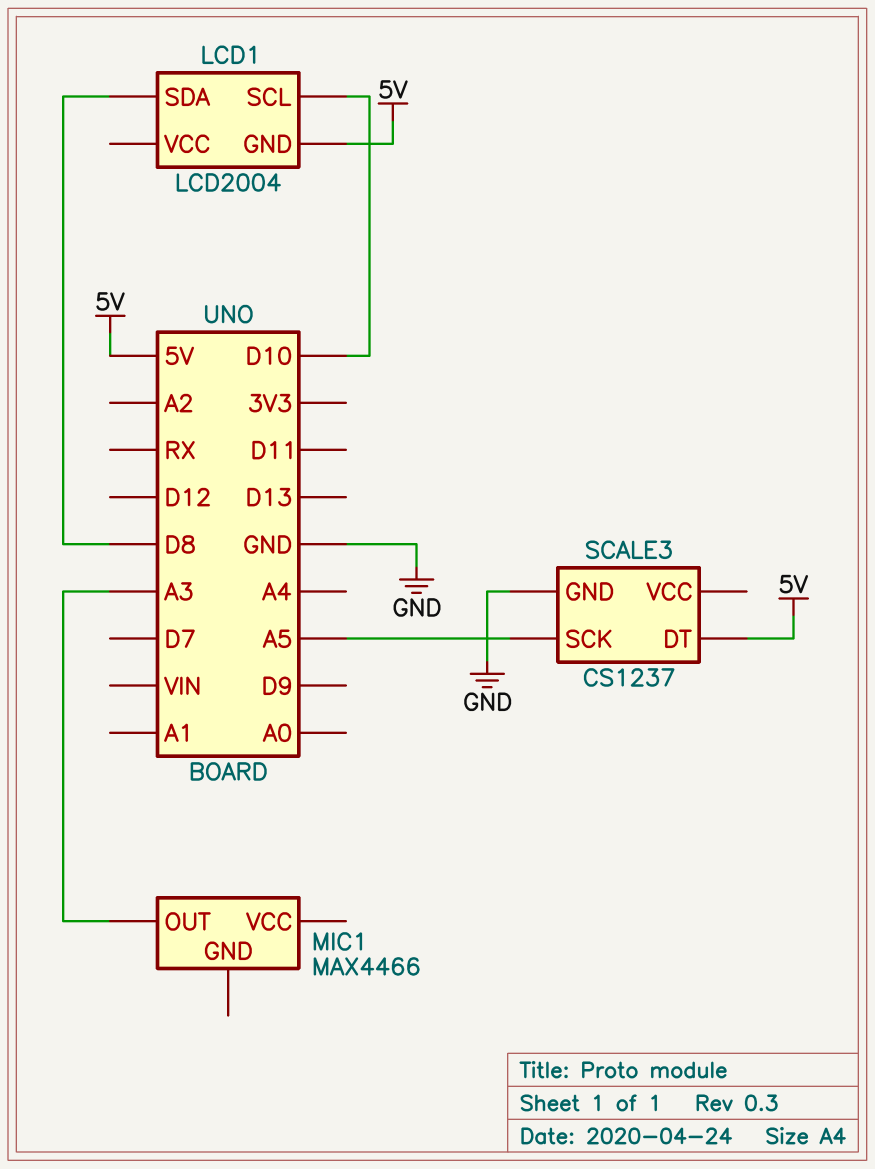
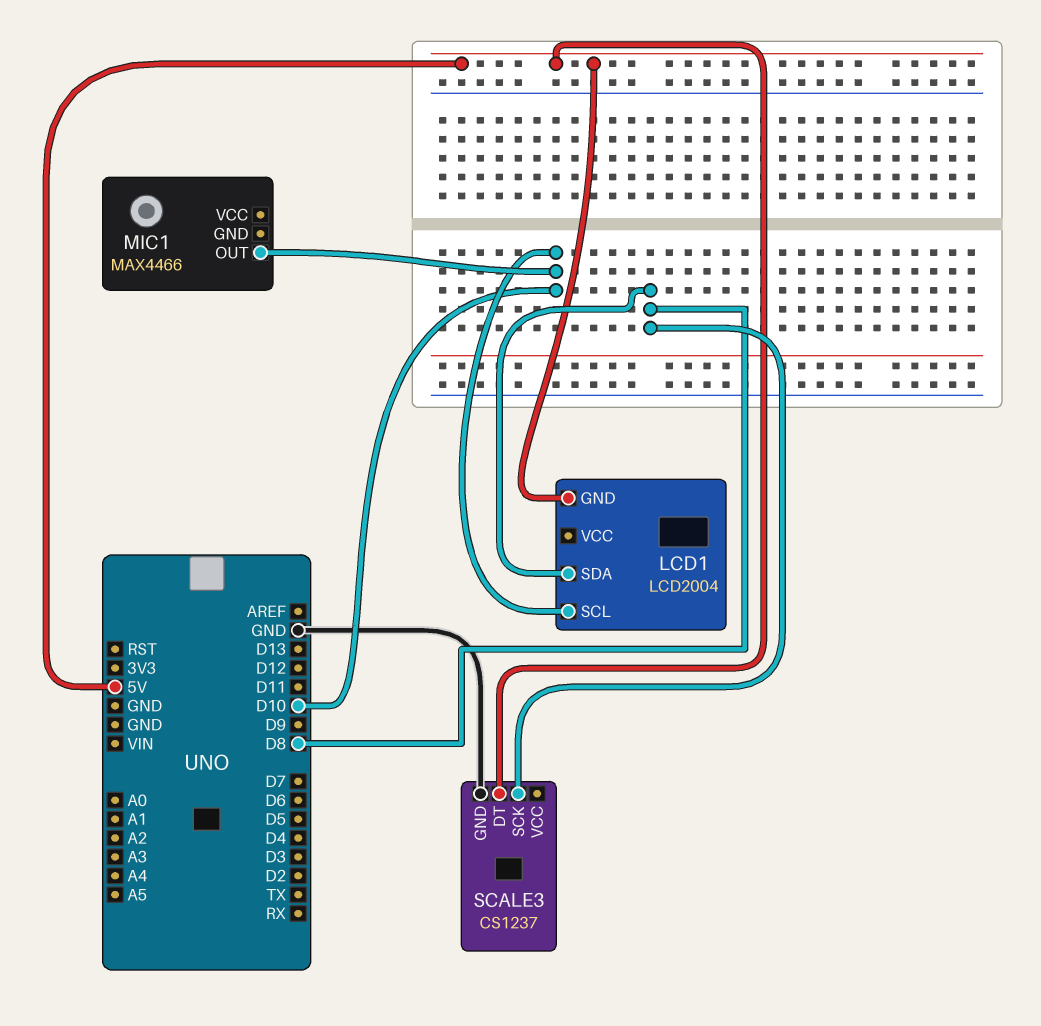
MIC1 pin OUT: A3 -> D10
SCALE3 pin SCK: A5 -> D8

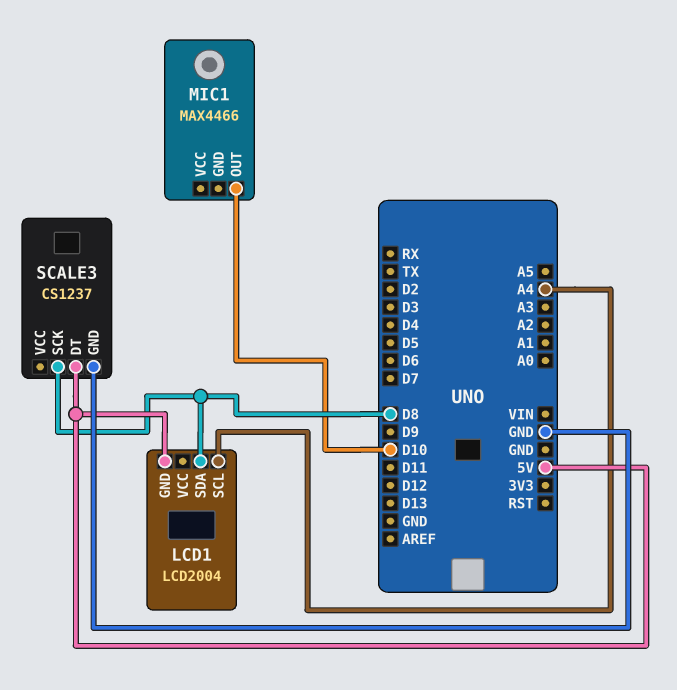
LCD1 pin SCL: D10 -> A4

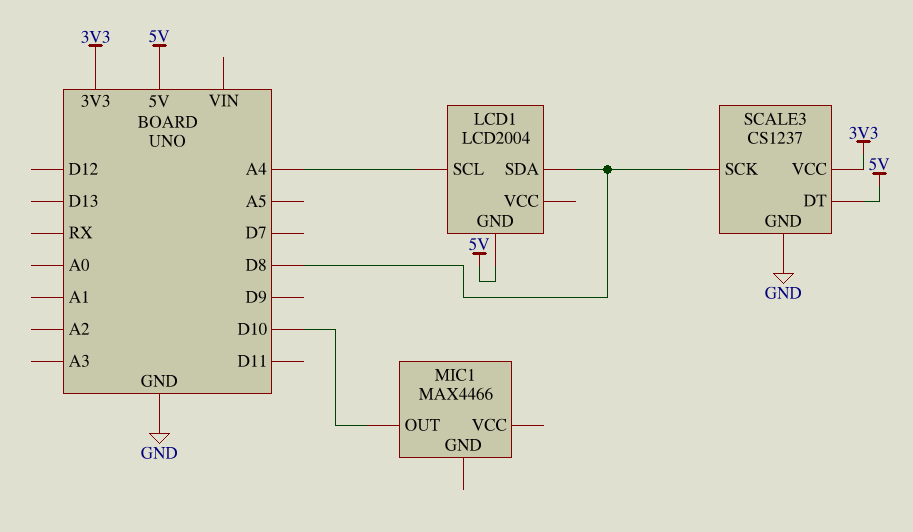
SCALE3 pin VCC: none -> 3V3

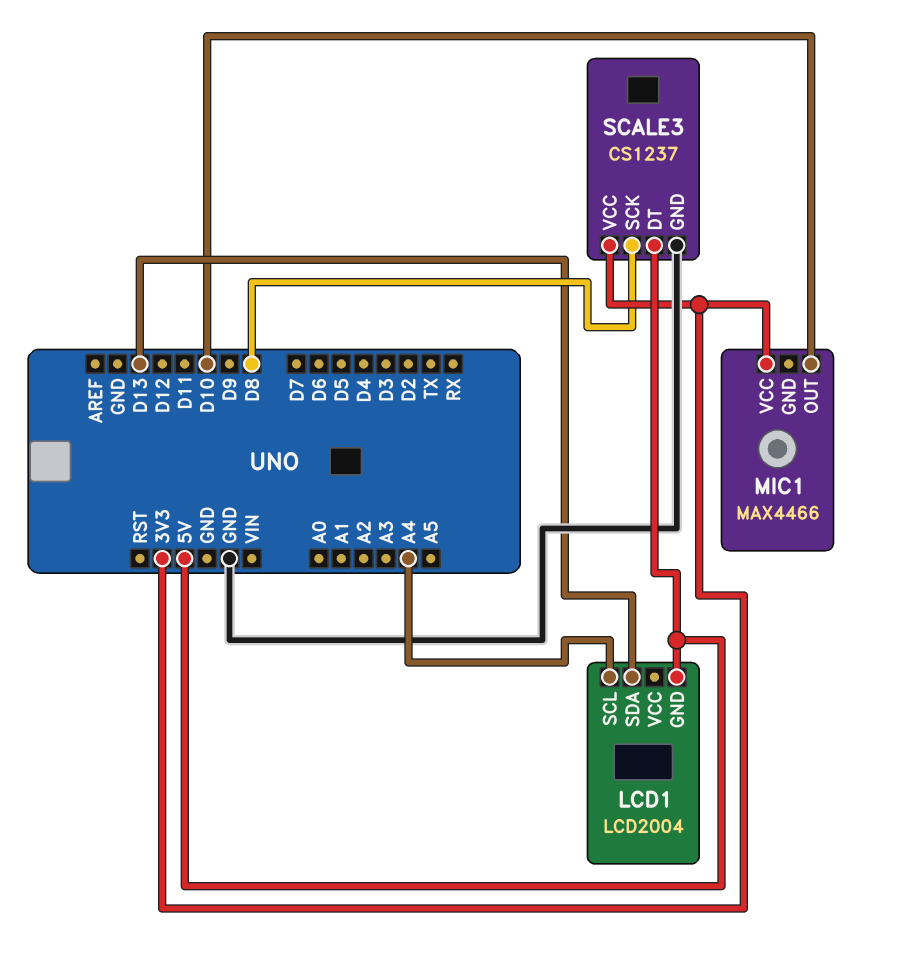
LCD1 pin SDA: D8 -> D13
MIC1 pin VCC: none -> 3V3

